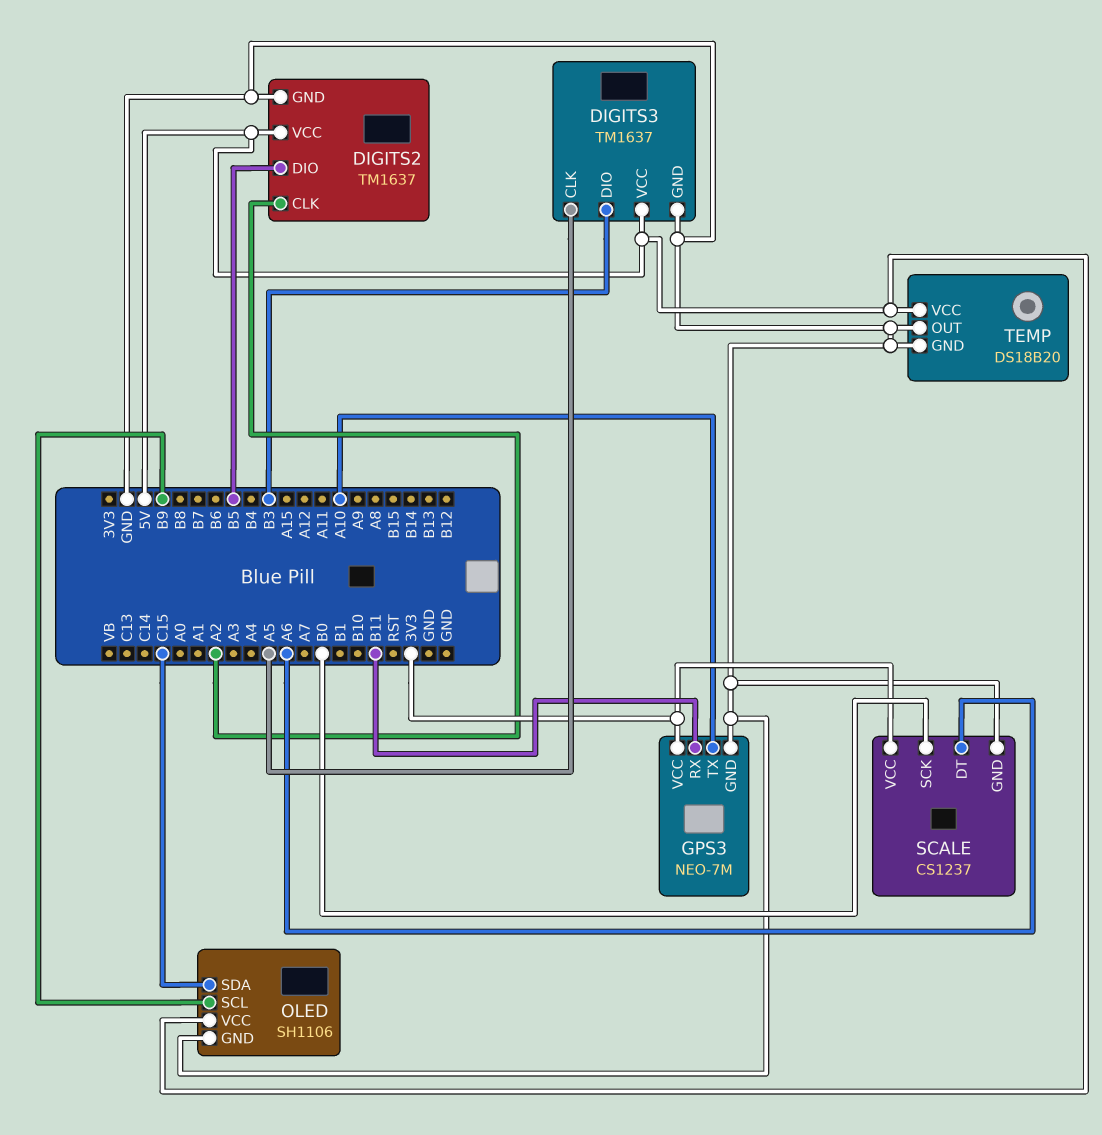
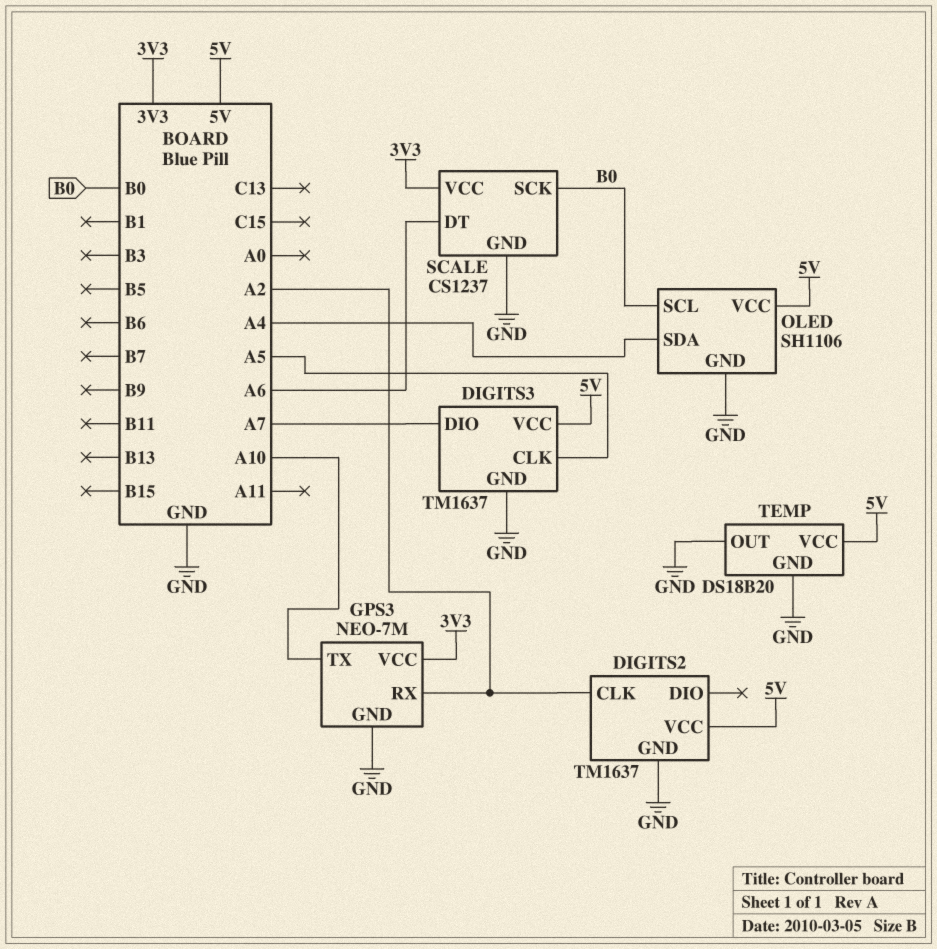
DIGITS2 pin DIO: B5 -> none
DIGITS3 pin DIO: B3 -> A7
GPS3 pin RX: B11 -> A2
OLED pin SCL: B9 -> B0
OLED pin SDA: C15 -> A4

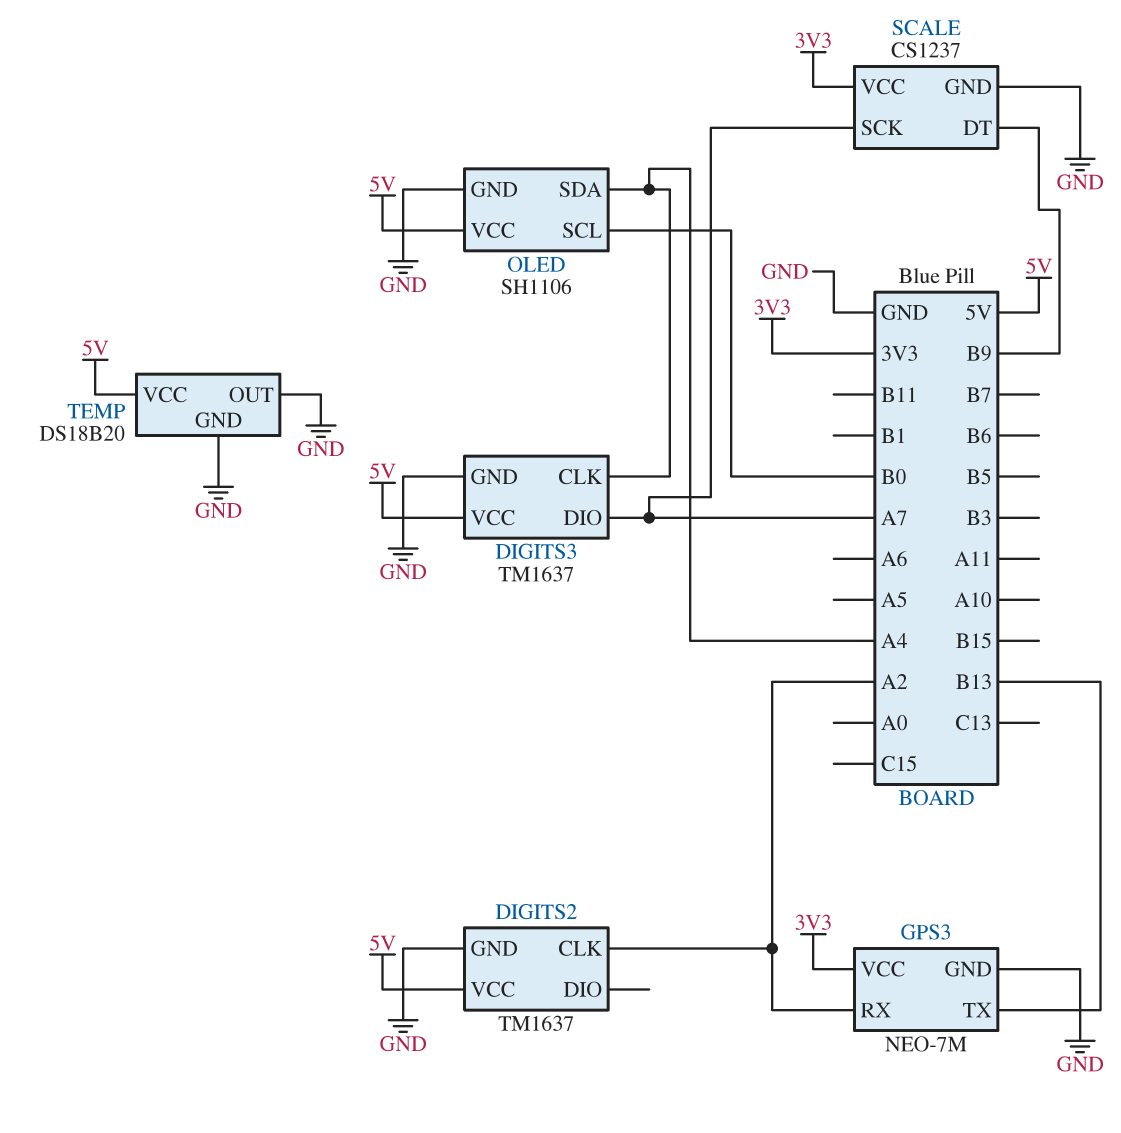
DIGITS3 pin CLK: A5 -> A4
GPS3 pin TX: A10 -> B13
SCALE pin DT: A6 -> B9
SCALE pin SCK: B0 -> A7

